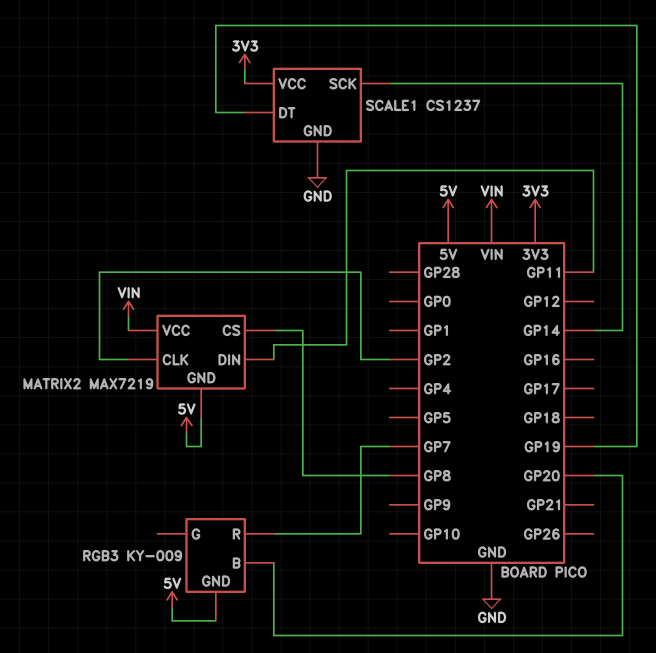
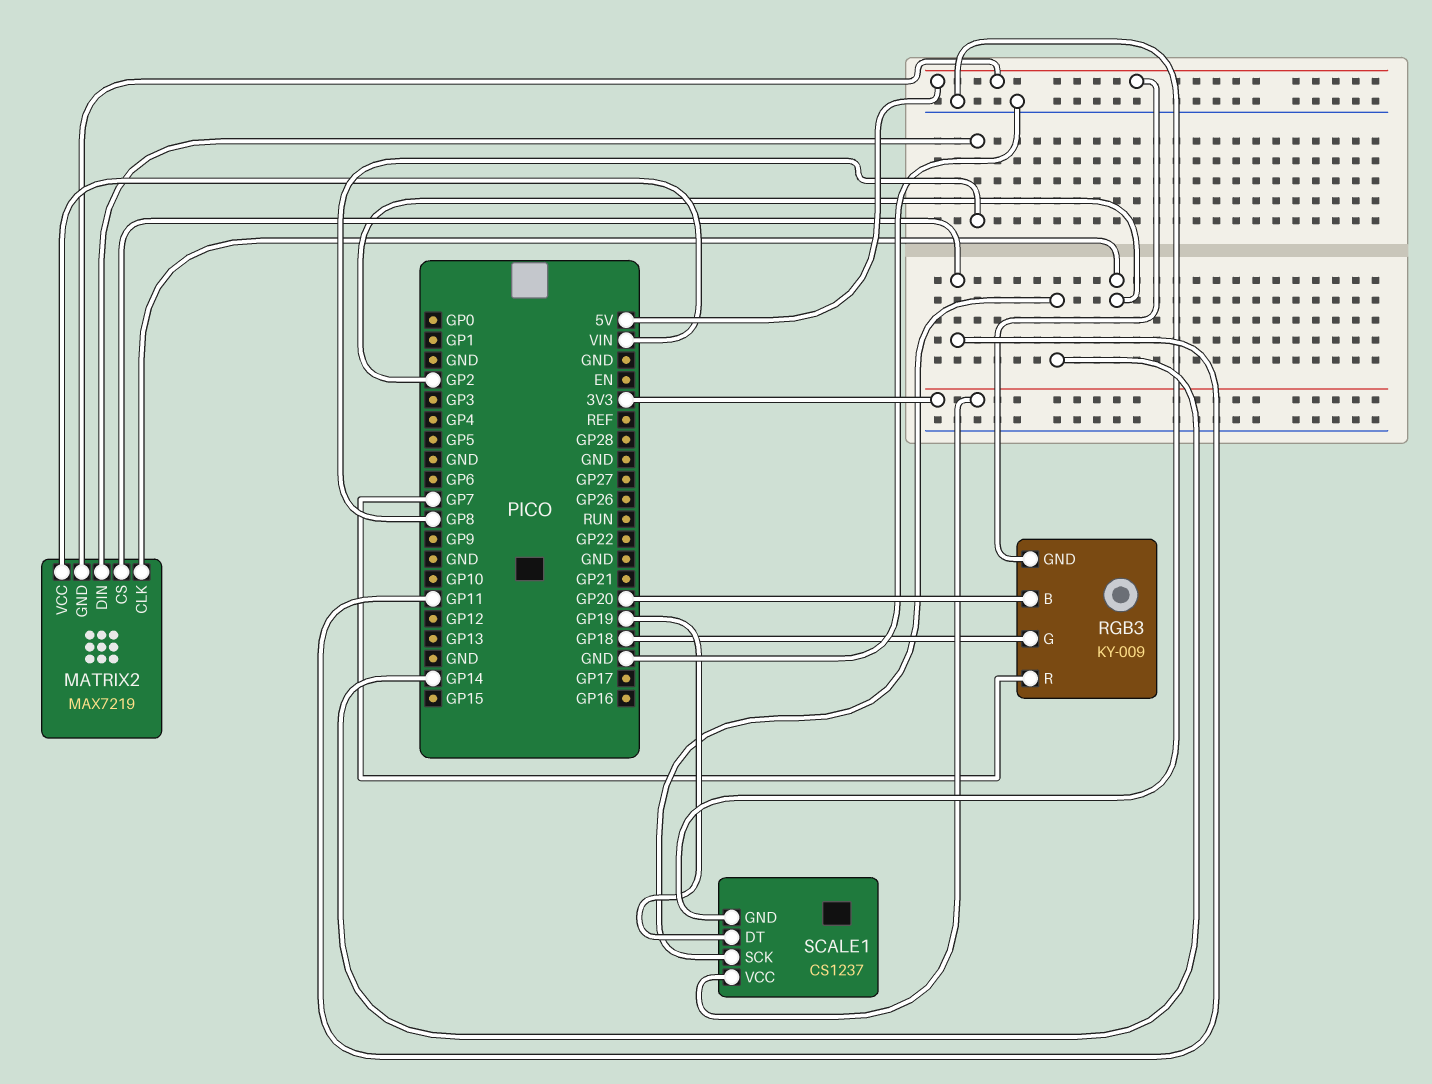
MATRIX2 pin CS: GP8 -> GP11
MATRIX2 pin DIN: GP11 -> GP8
RGB3 pin G: none -> GP18

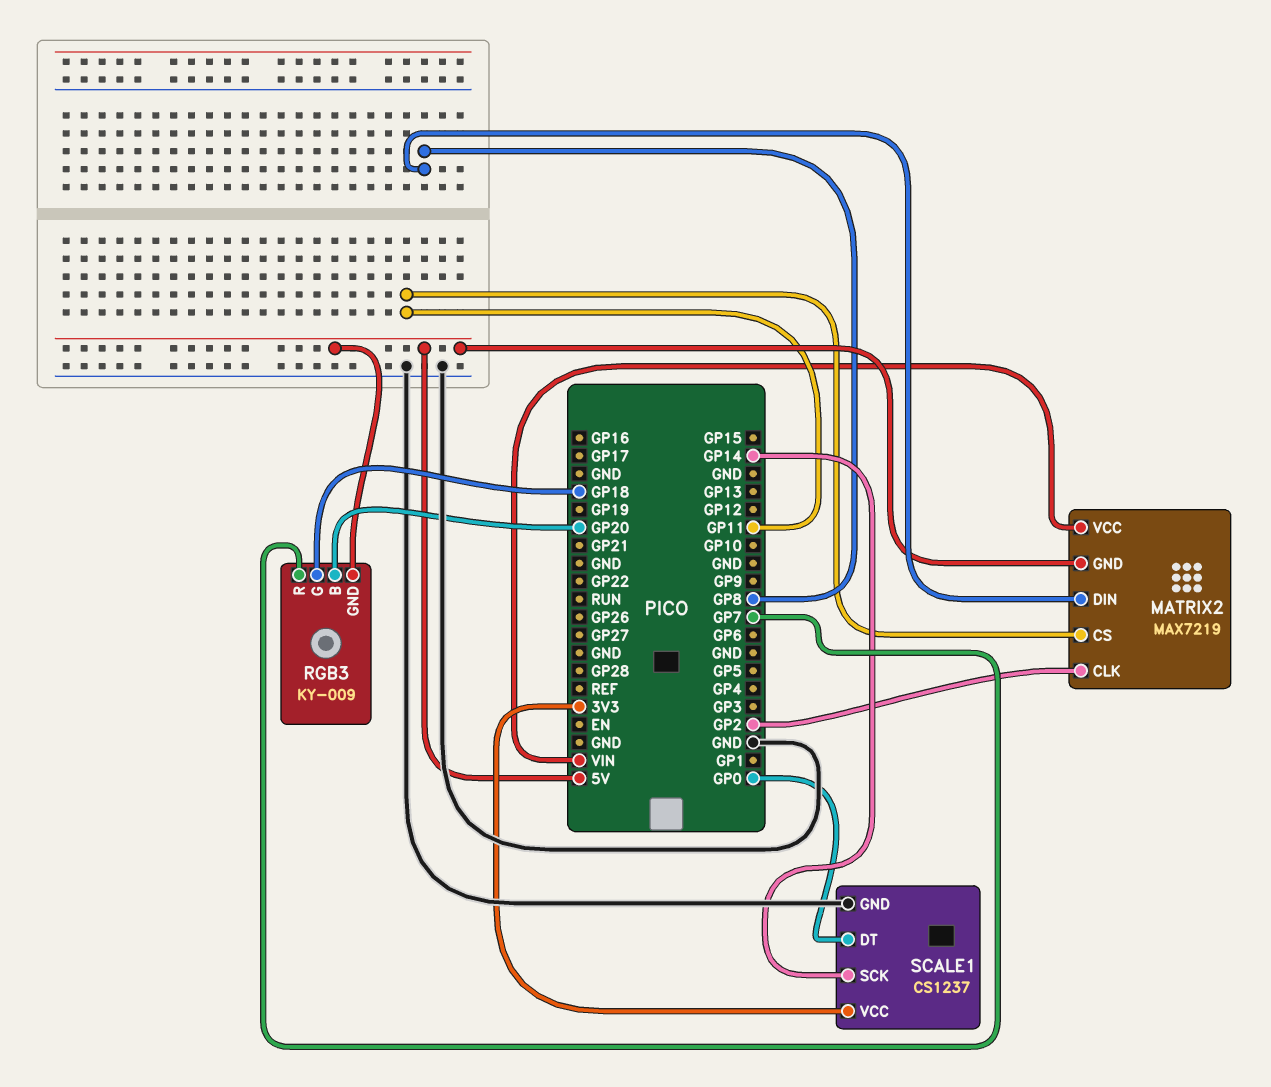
SCALE1 pin DT: GP19 -> GP0

